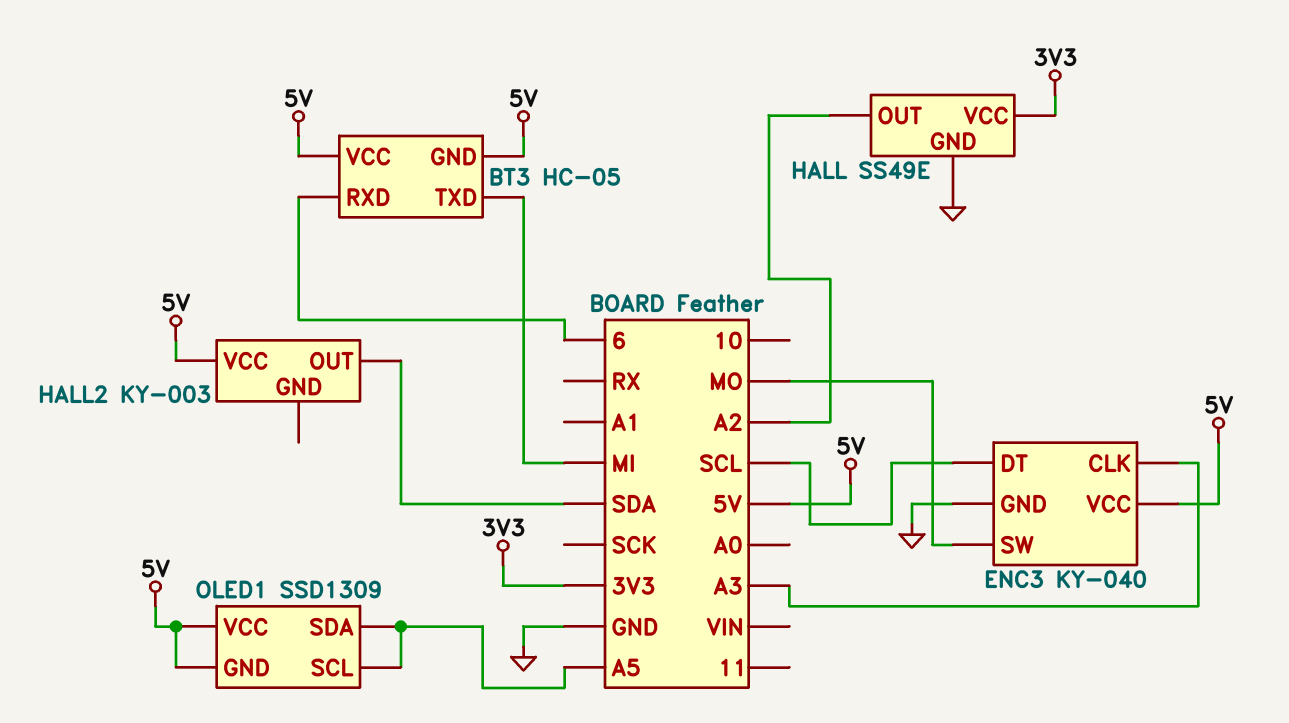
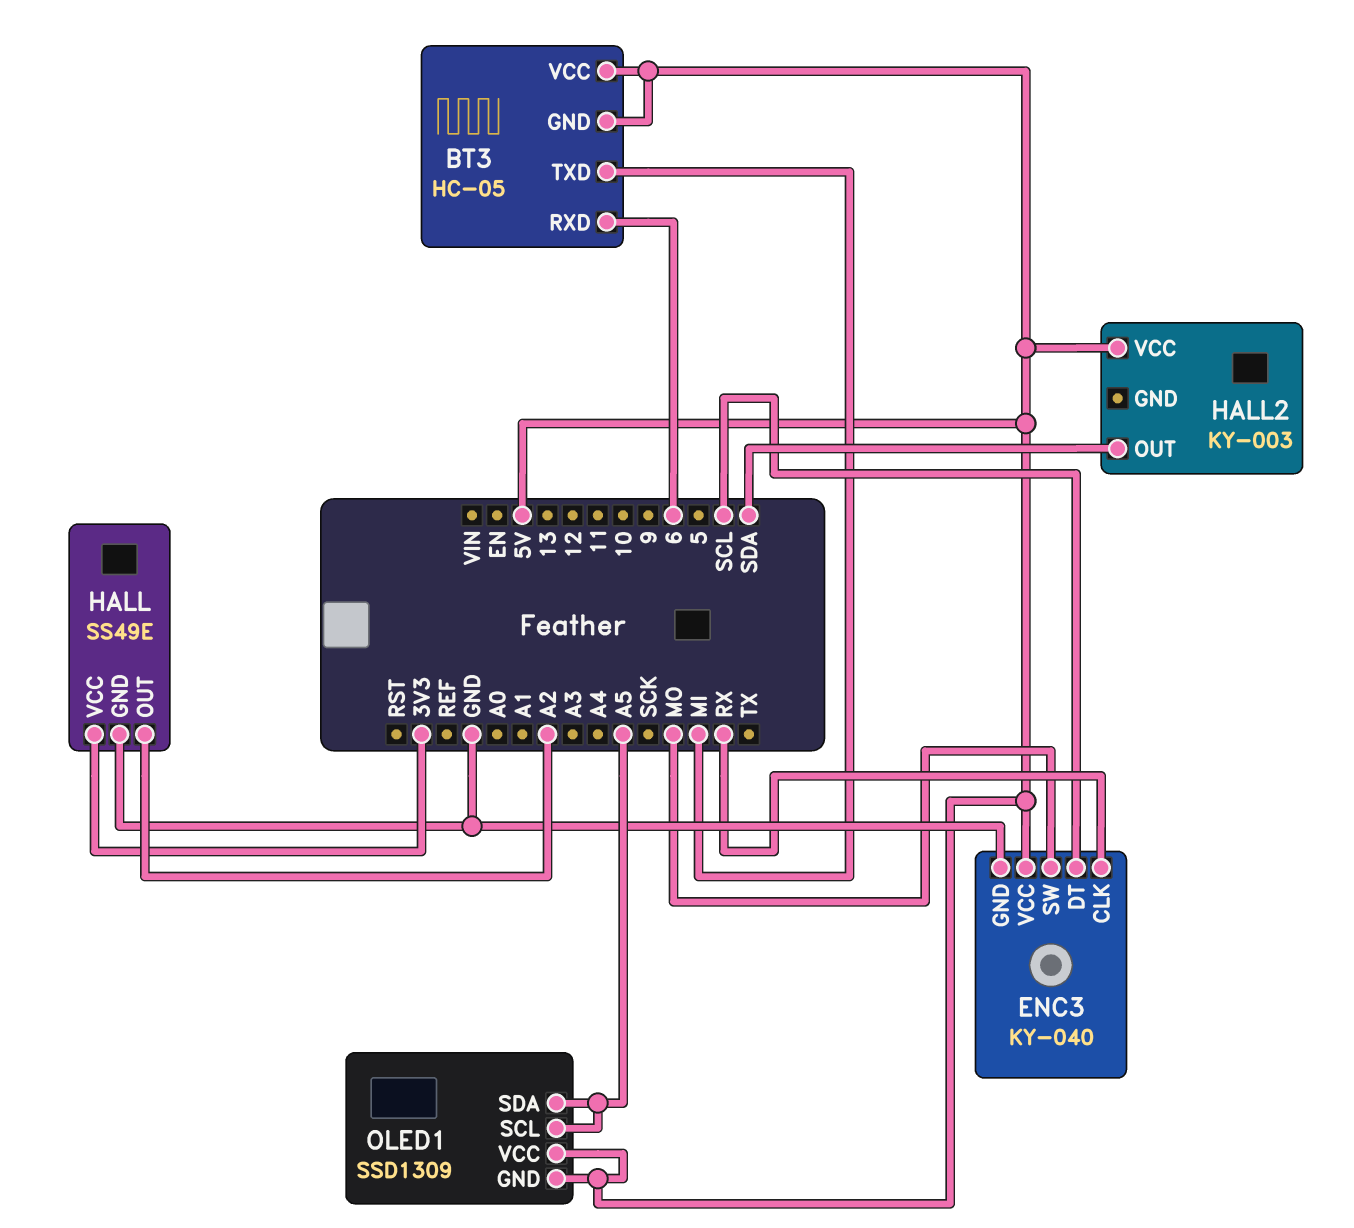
ENC3 pin CLK: A3 -> RX

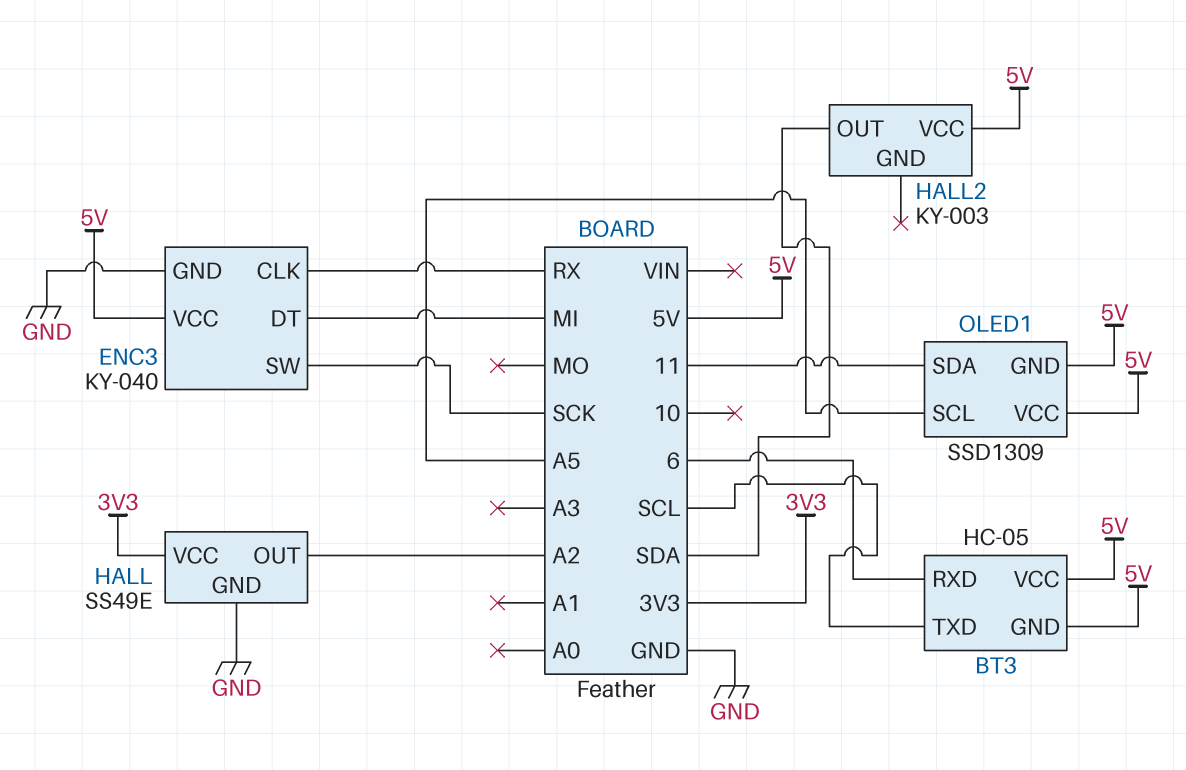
BT3 pin TXD: MI -> SCL
ENC3 pin DT: SCL -> MI
ENC3 pin SW: MO -> SCK
OLED1 pin SDA: A5 -> 11

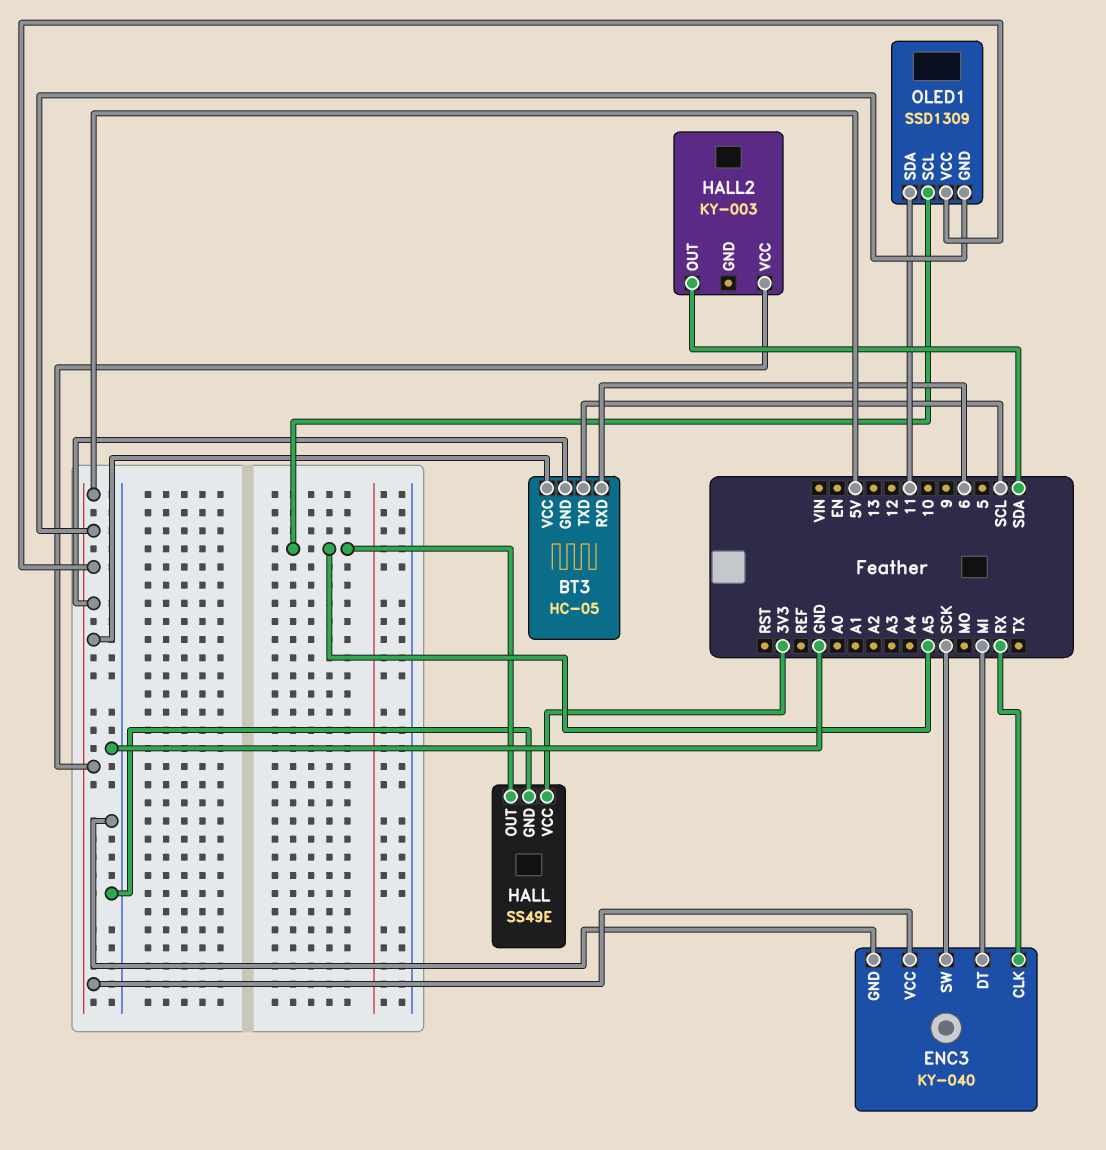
HALL pin OUT: A2 -> A5

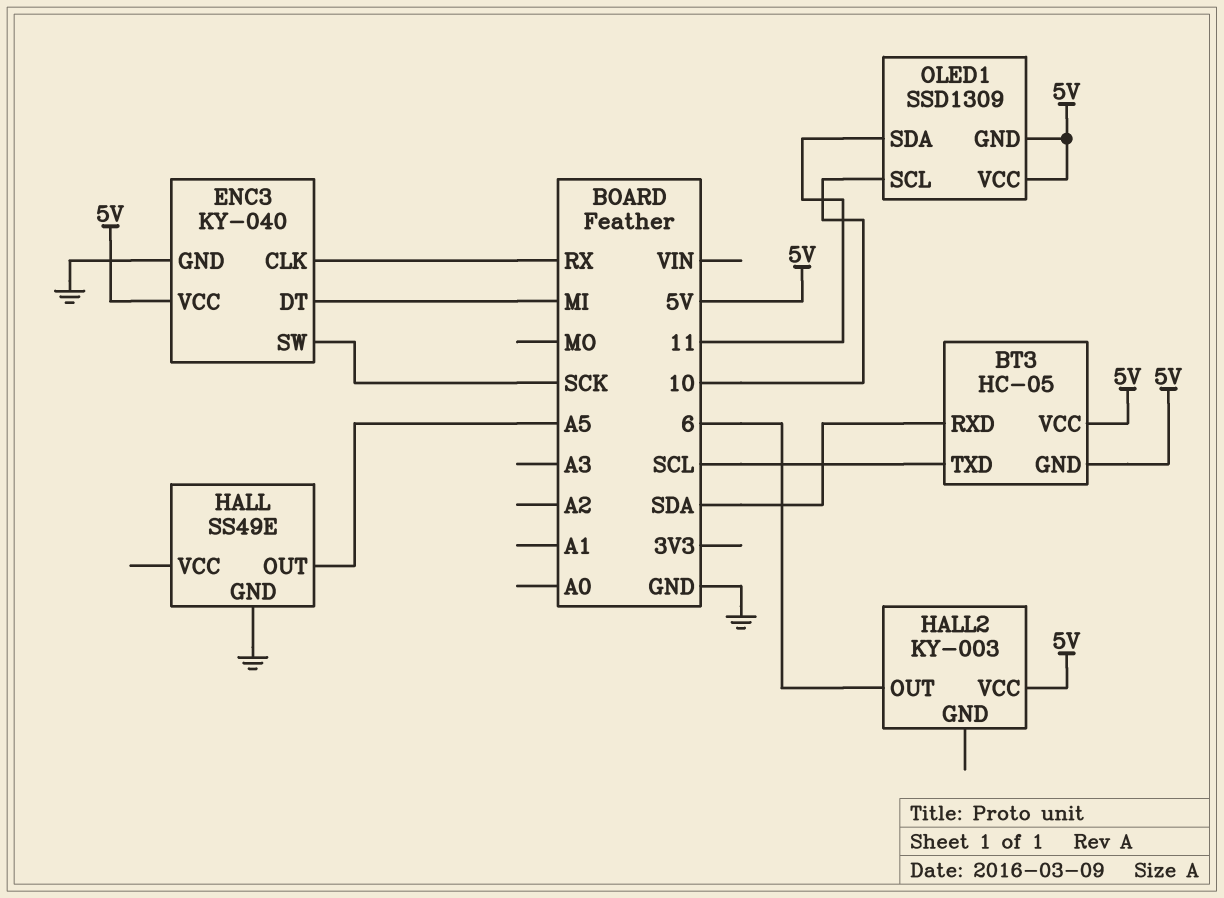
BT3 pin RXD: 6 -> SDA
HALL pin VCC: 3V3 -> none
HALL2 pin OUT: SDA -> 6
OLED1 pin SCL: A5 -> 10

